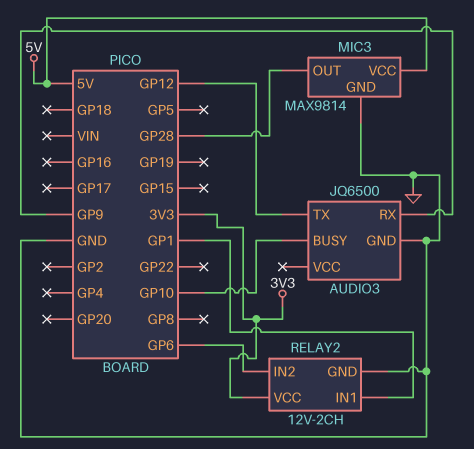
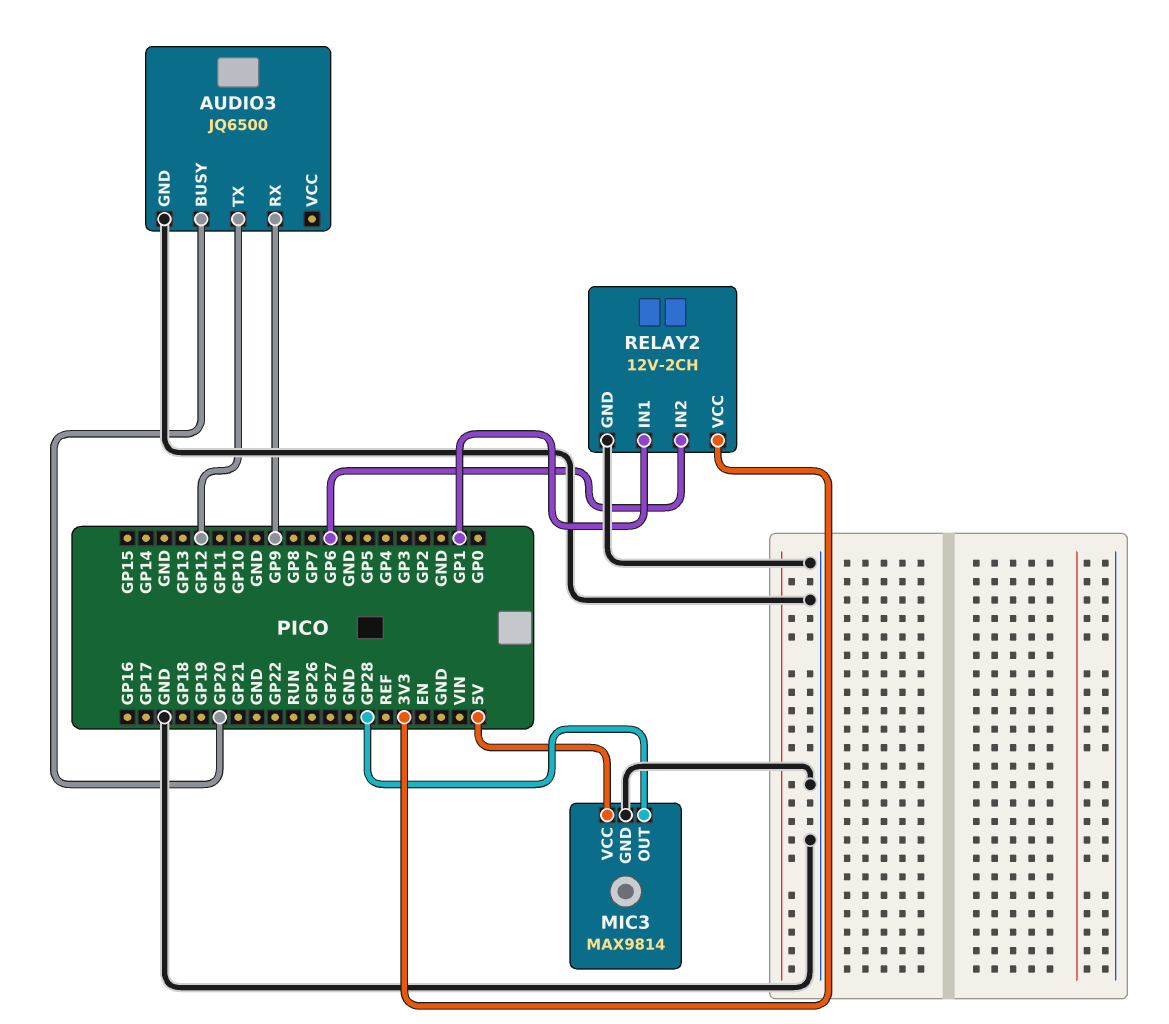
AUDIO3 pin BUSY: GP10 -> GP20

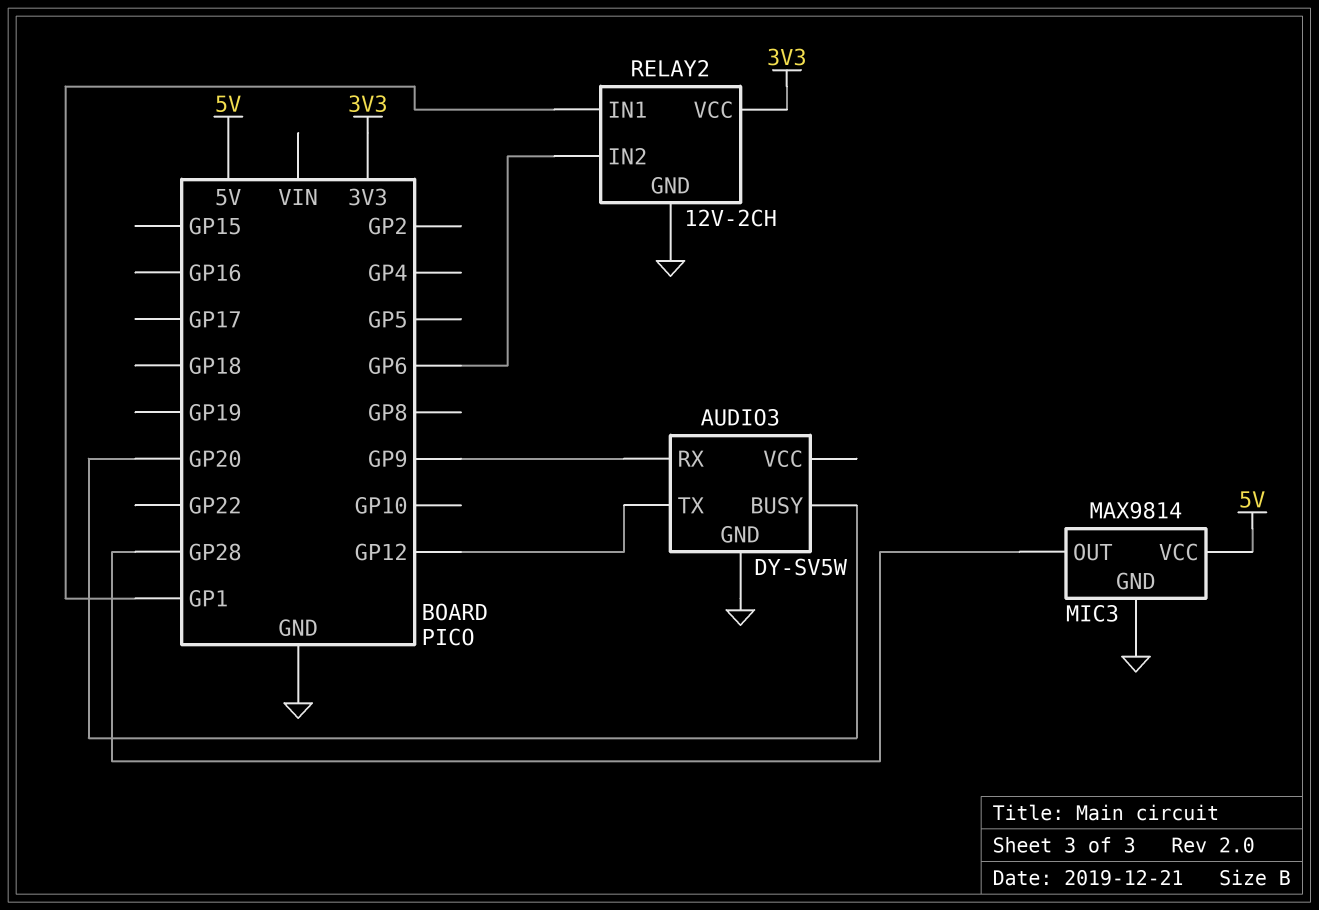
AUDIO3: JQ6500 -> DY-SV5W

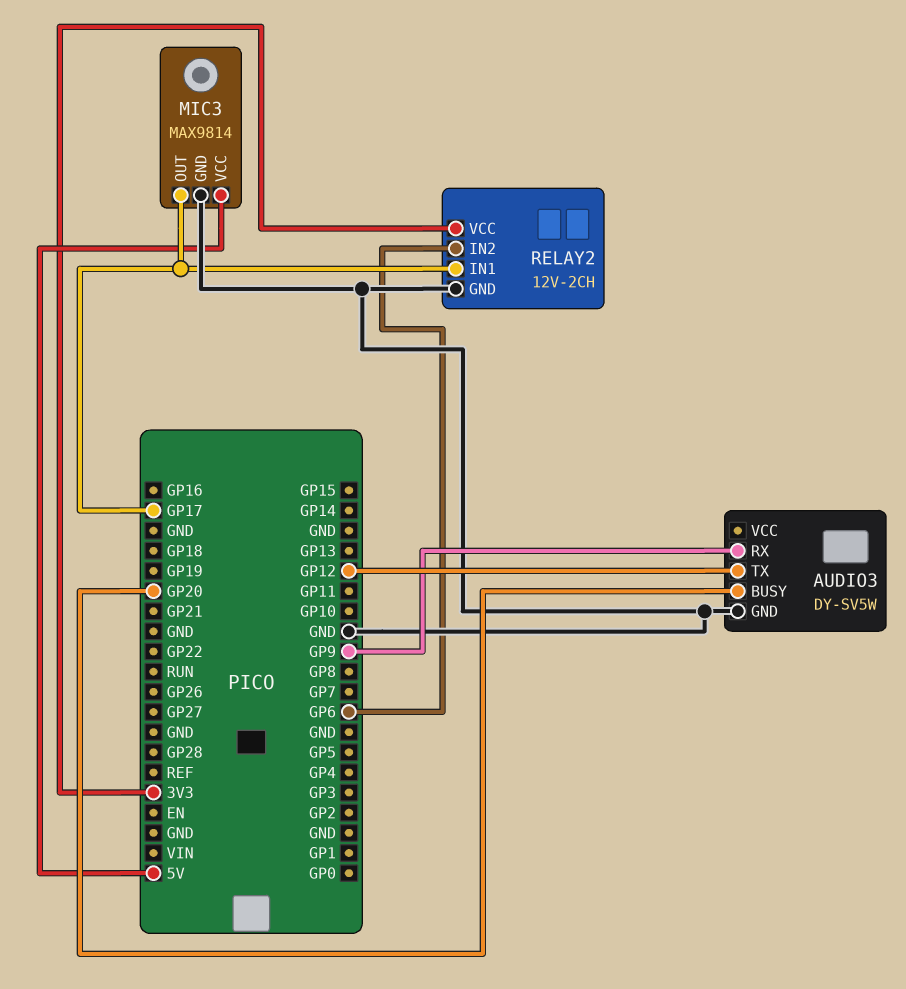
MIC3 pin OUT: GP28 -> GP17
RELAY2 pin IN1: GP1 -> GP17

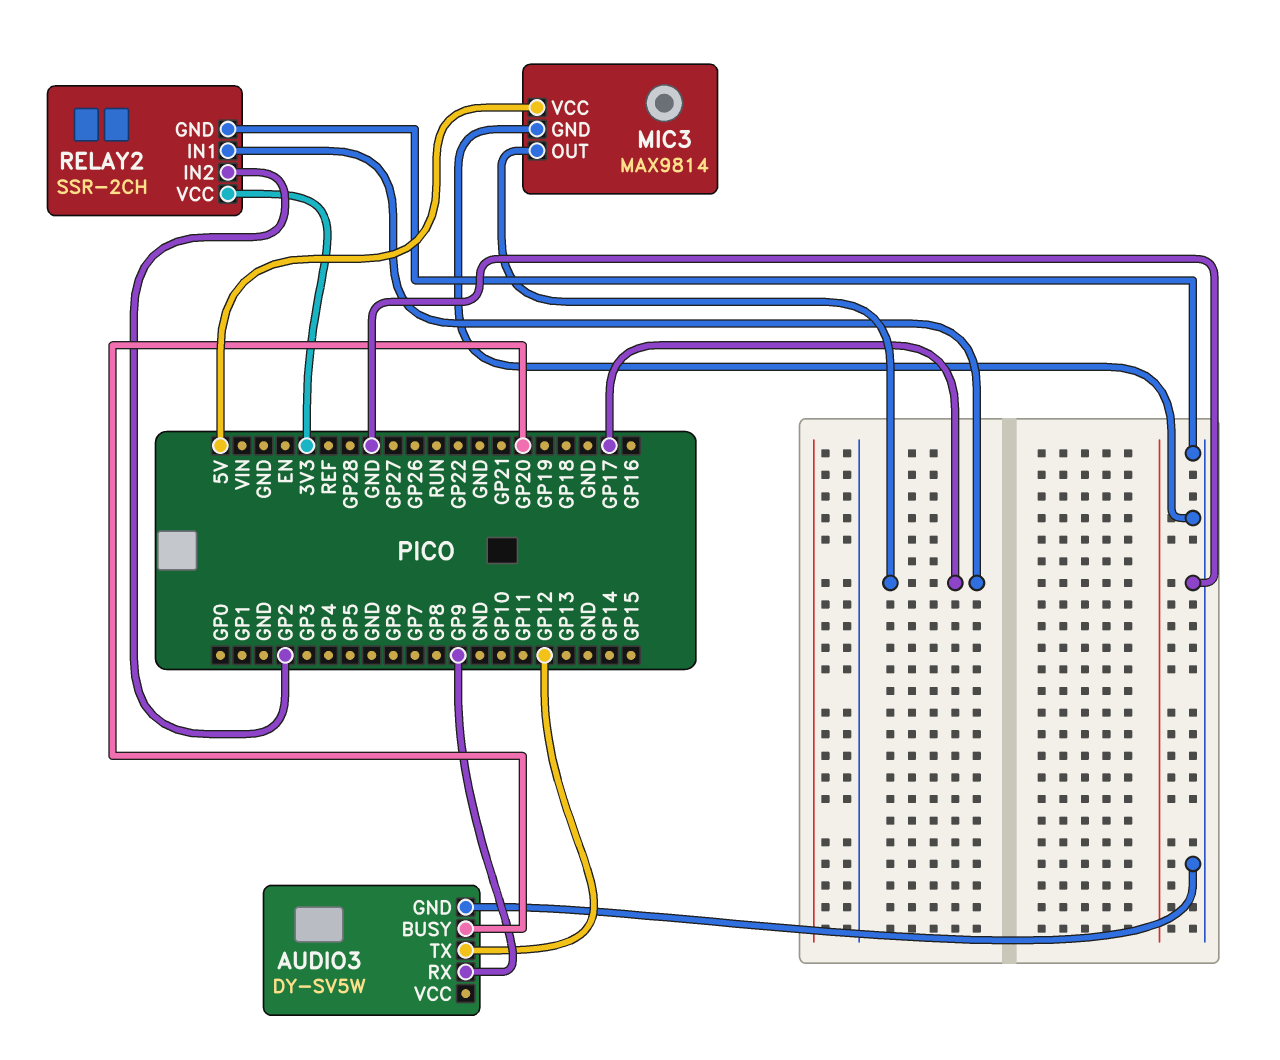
RELAY2: 12V-2CH -> SSR-2CH
RELAY2 pin IN2: GP6 -> GP2

